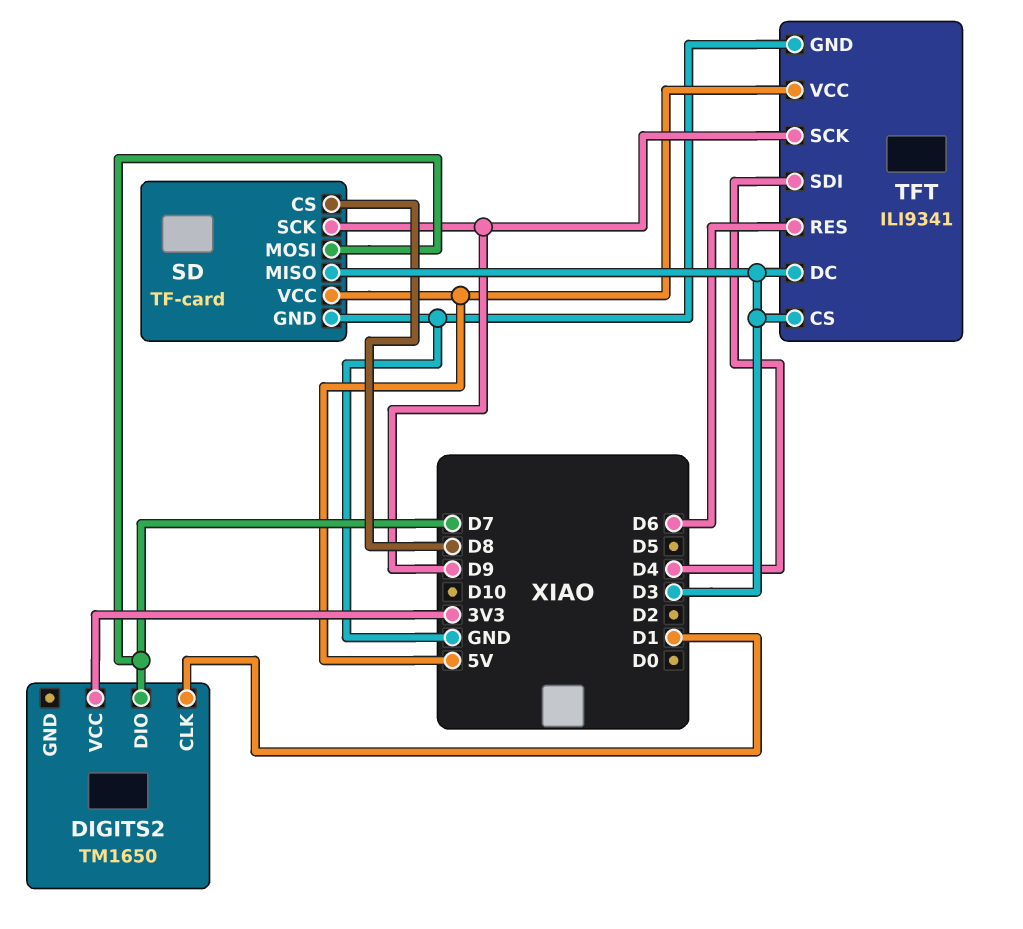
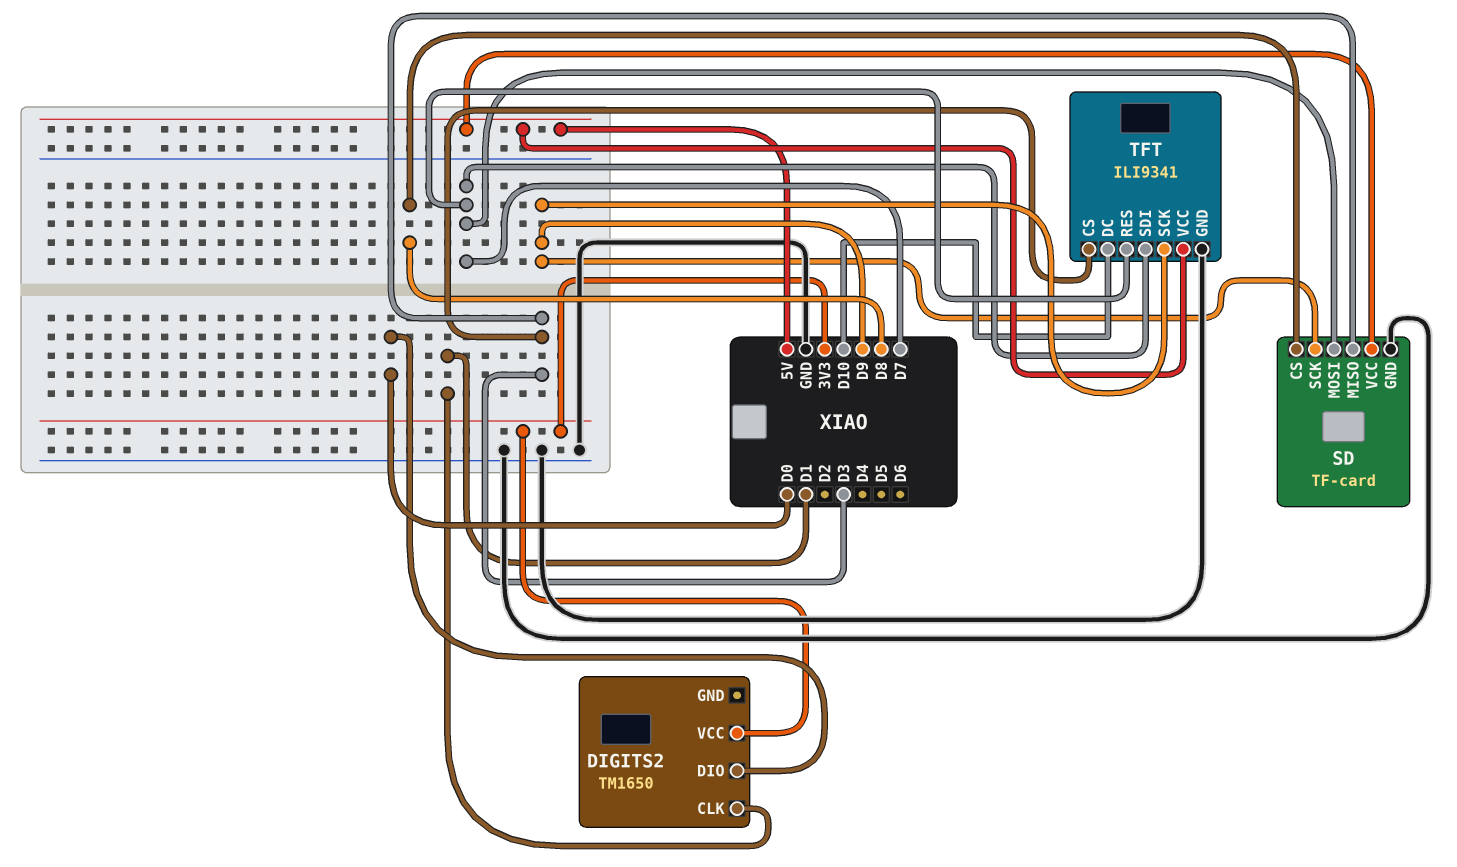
DIGITS2 pin DIO: D7 -> D0
TFT pin DC: D3 -> D10
TFT pin RES: D6 -> D7
TFT pin SDI: D4 -> D7

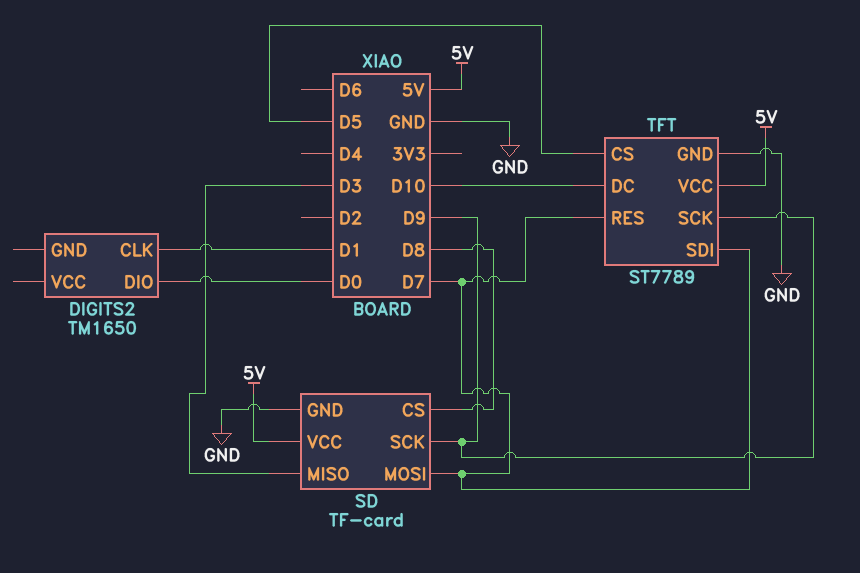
DIGITS2 pin VCC: 3V3 -> none
TFT: ILI9341 -> ST7789
TFT pin CS: D3 -> D5

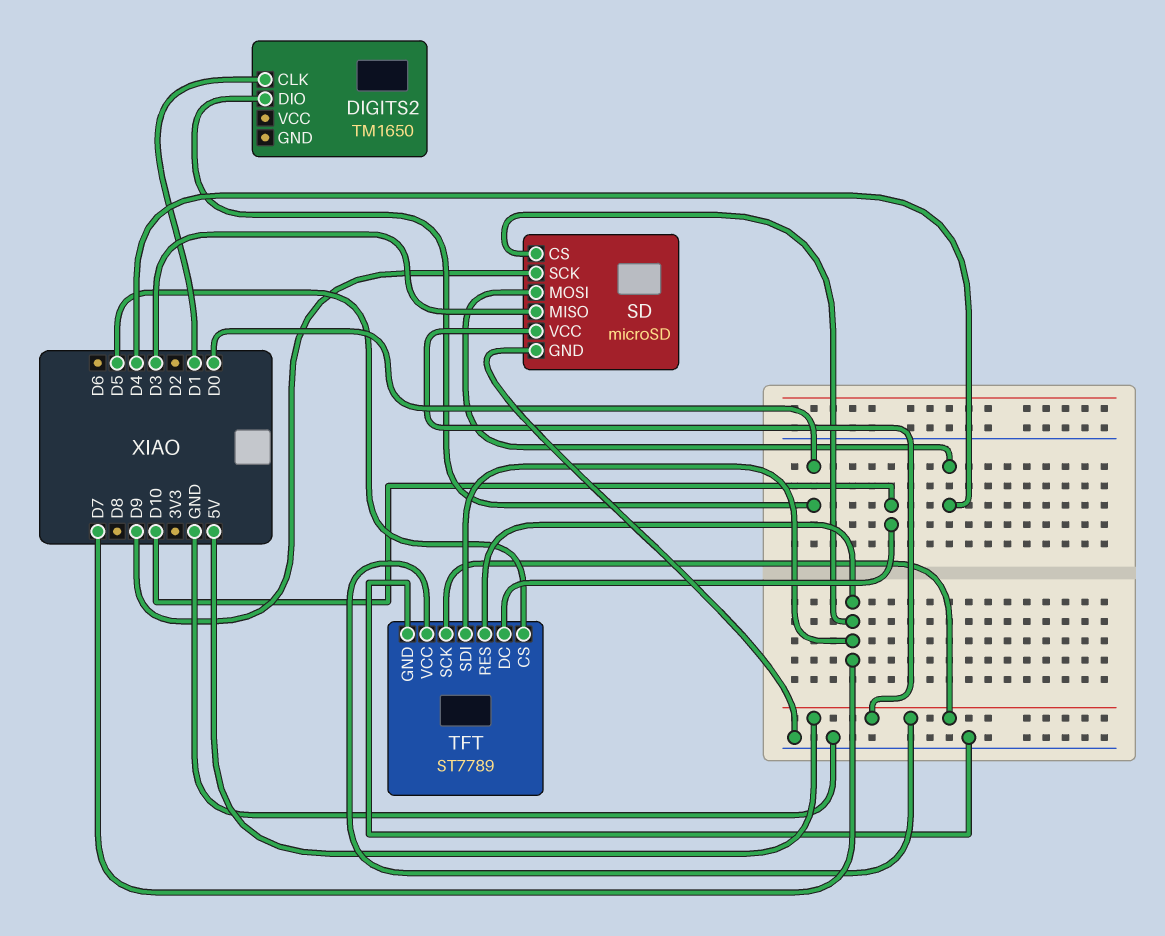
SD: TF-card -> microSD
SD pin CS: D8 -> D7
SD pin MOSI: D7 -> D4
TFT pin SCK: D9 -> 5V

